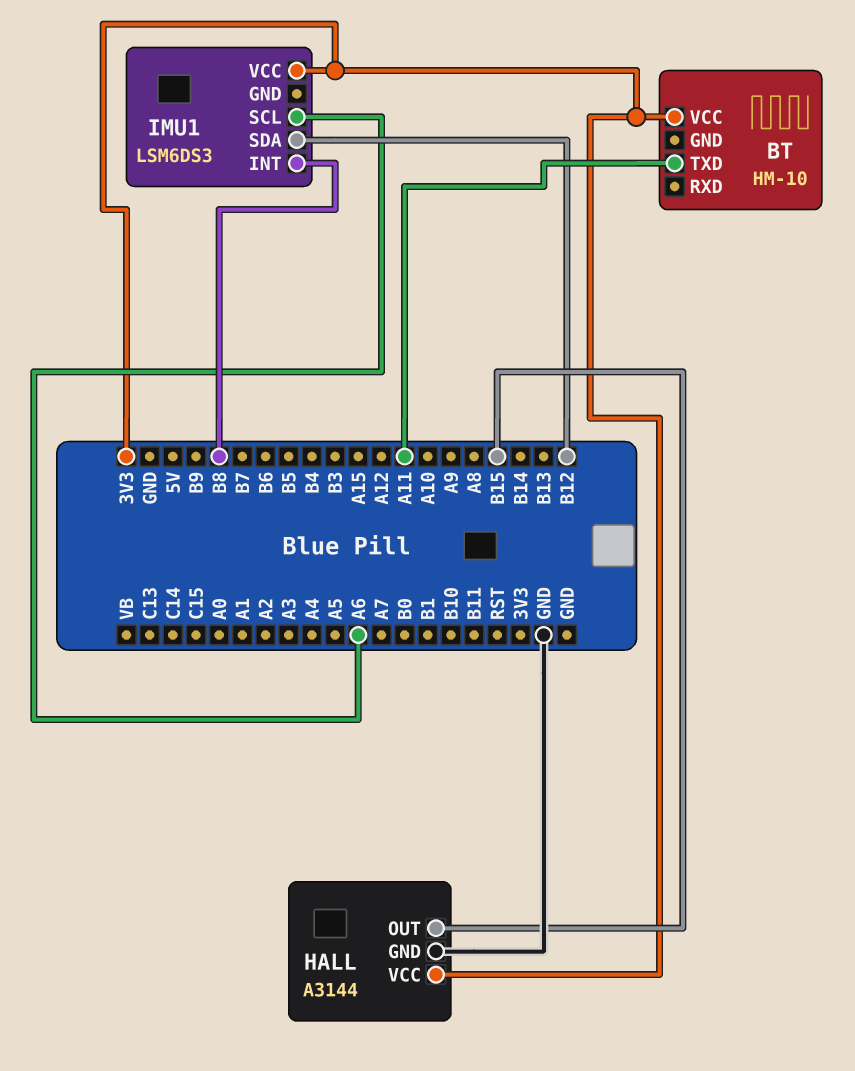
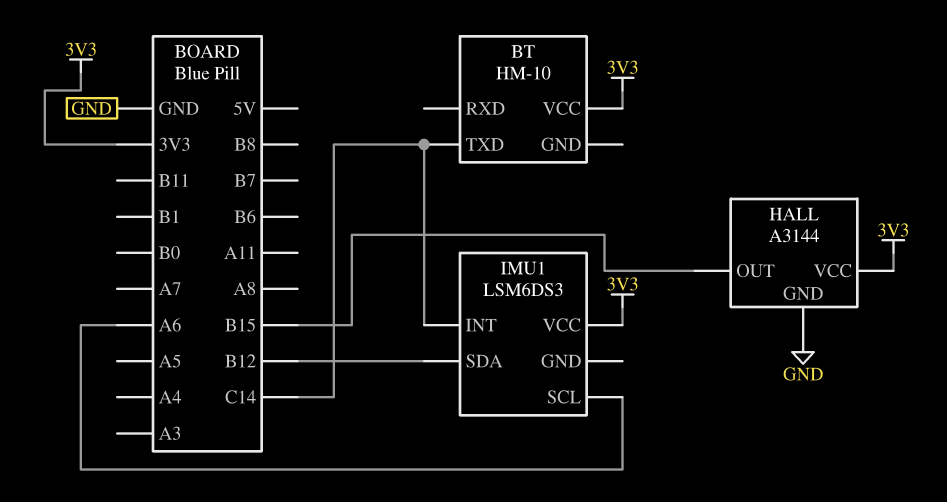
BT pin TXD: A11 -> C14
IMU1 pin INT: B8 -> C14

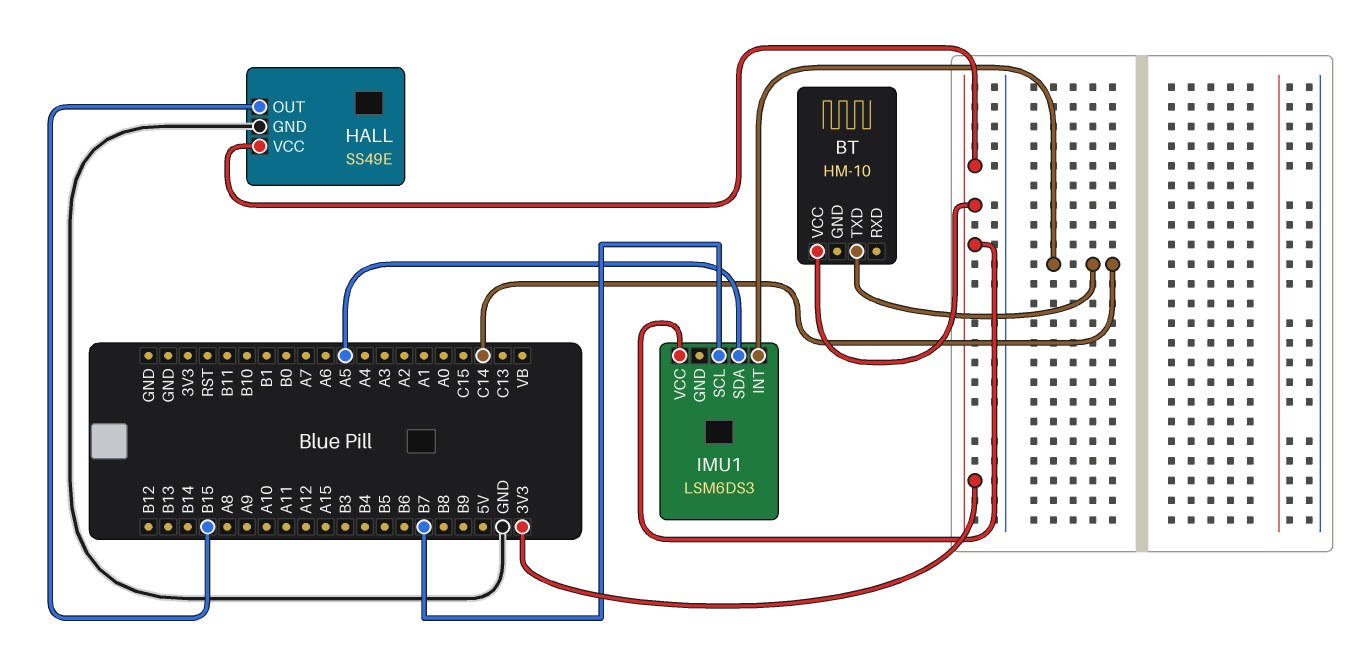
HALL: A3144 -> SS49E
IMU1 pin SCL: A6 -> B7
IMU1 pin SDA: B12 -> A5

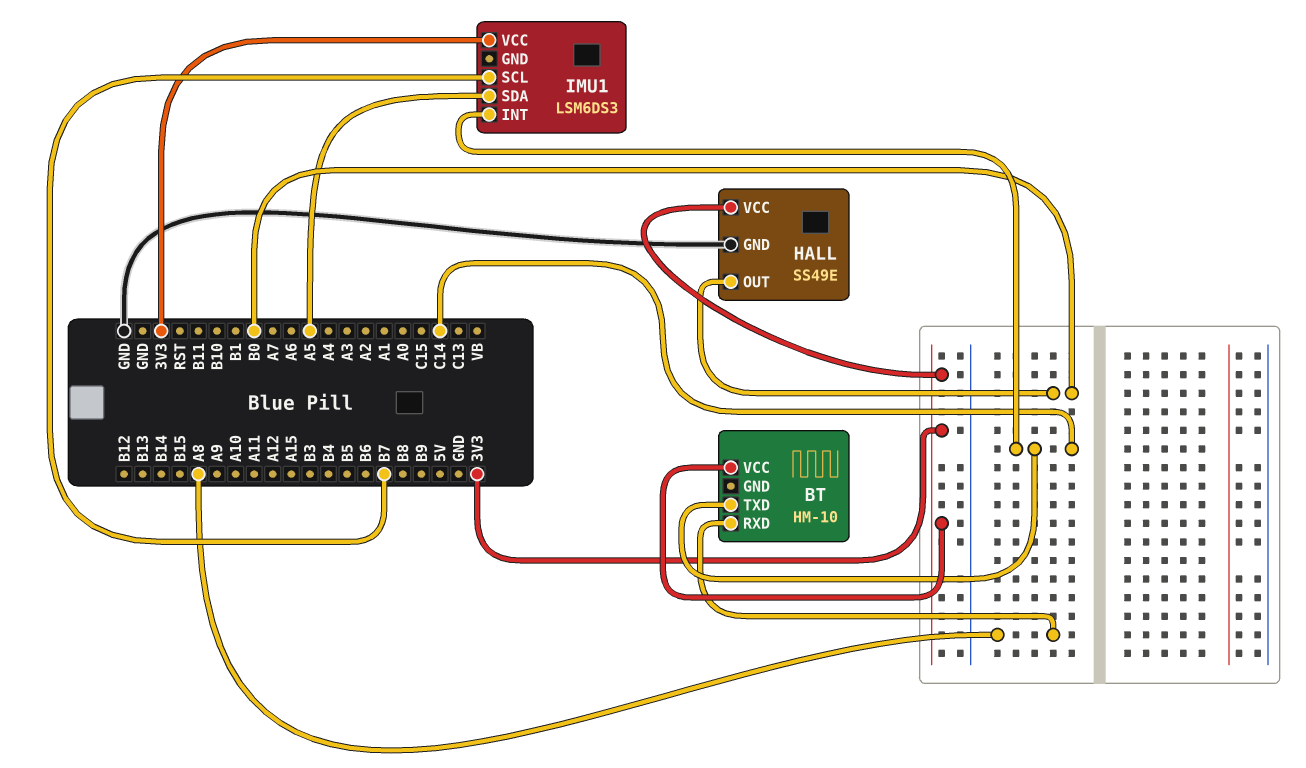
BT pin RXD: none -> A8
HALL pin OUT: B15 -> B0

